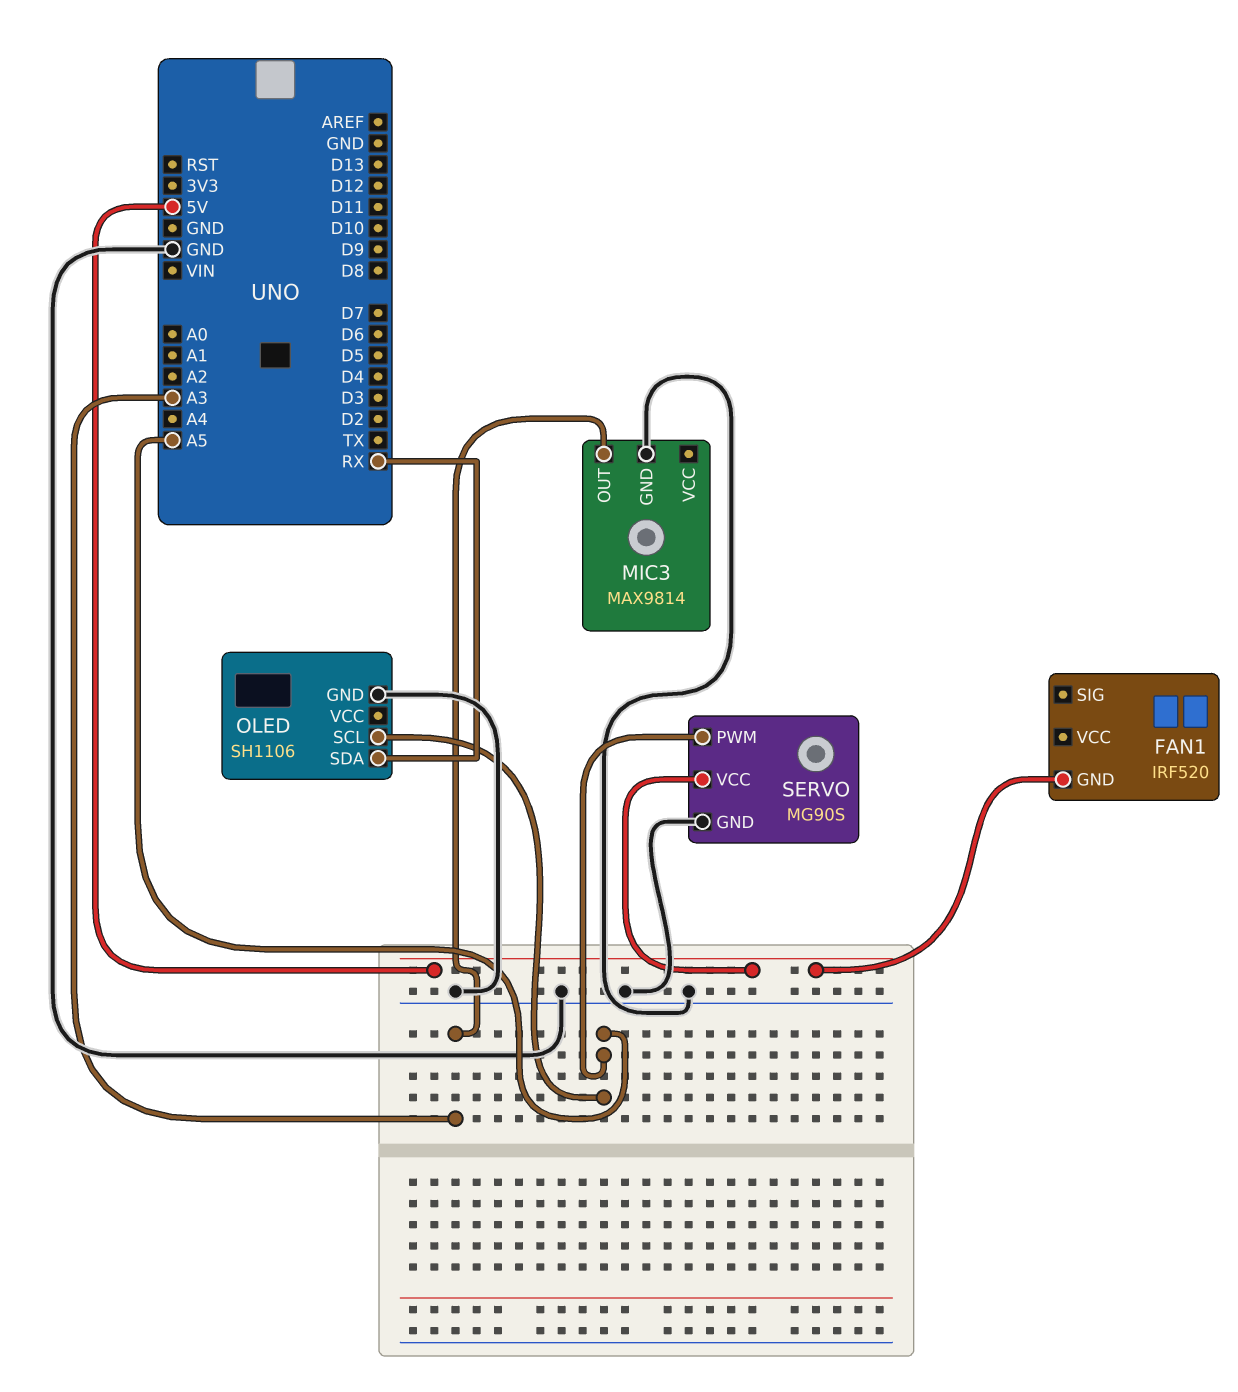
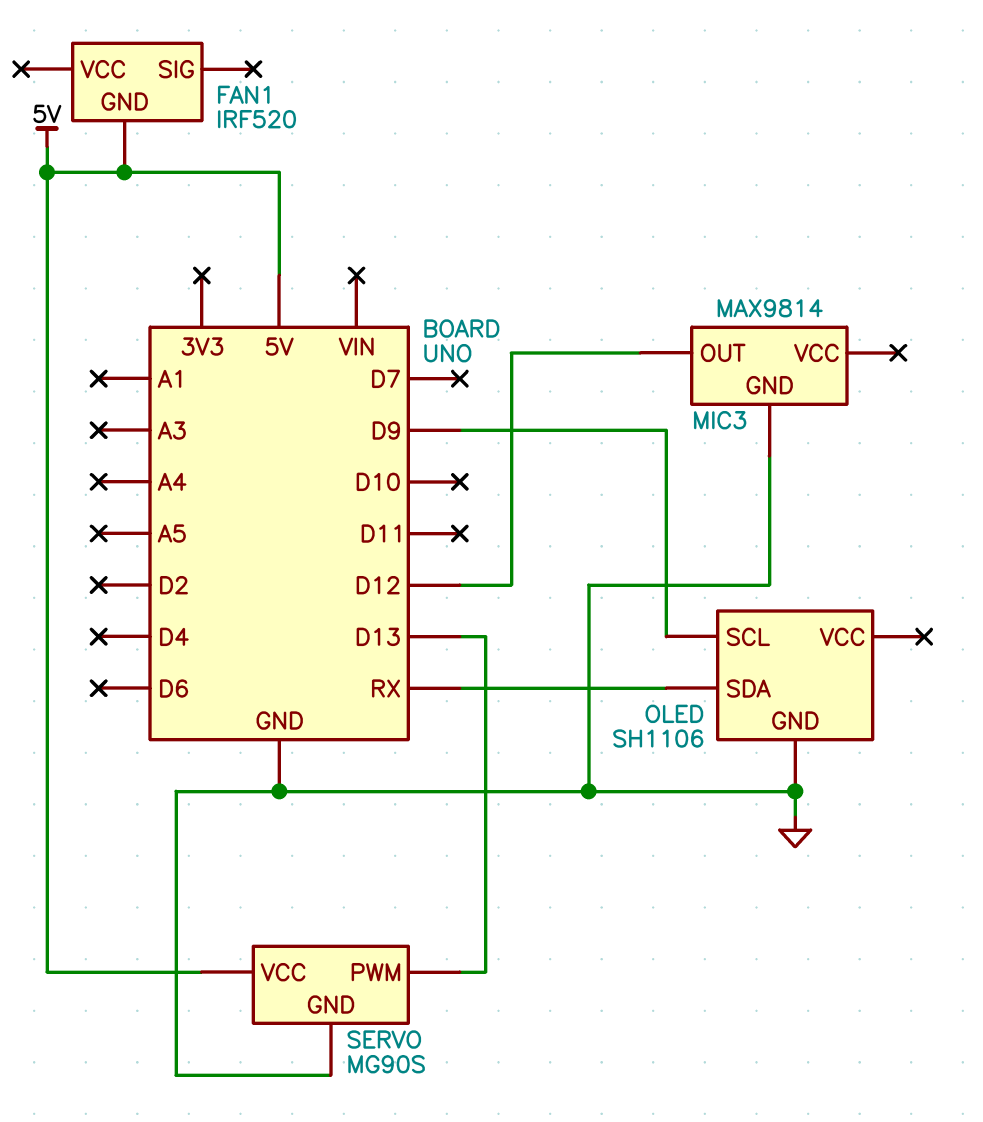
MIC3 pin OUT: A3 -> D12
OLED pin SCL: A5 -> D9
SERVO pin PWM: A5 -> D13

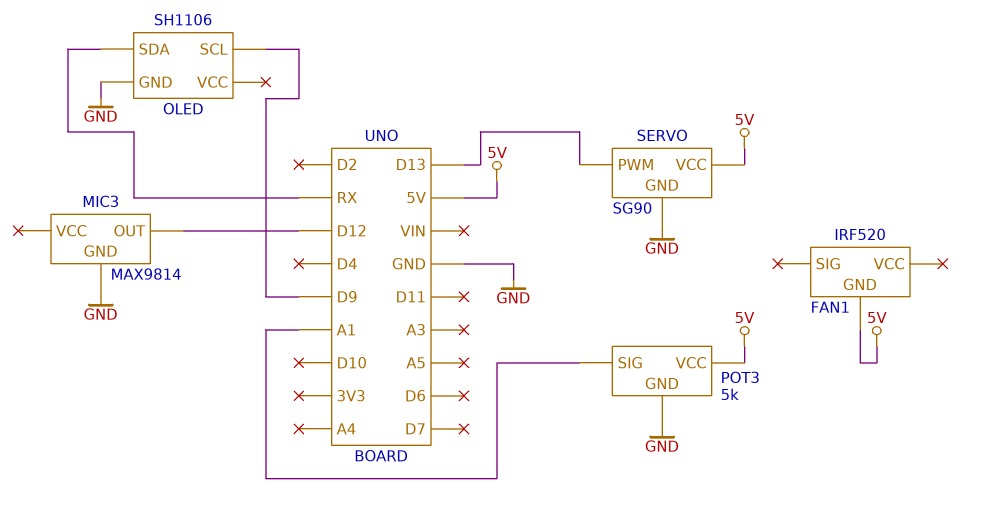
POT3: none -> 5k
POT3 pin GND: none -> GND
POT3 pin SIG: none -> A1
POT3 pin VCC: none -> 5V
SERVO: MG90S -> SG90

